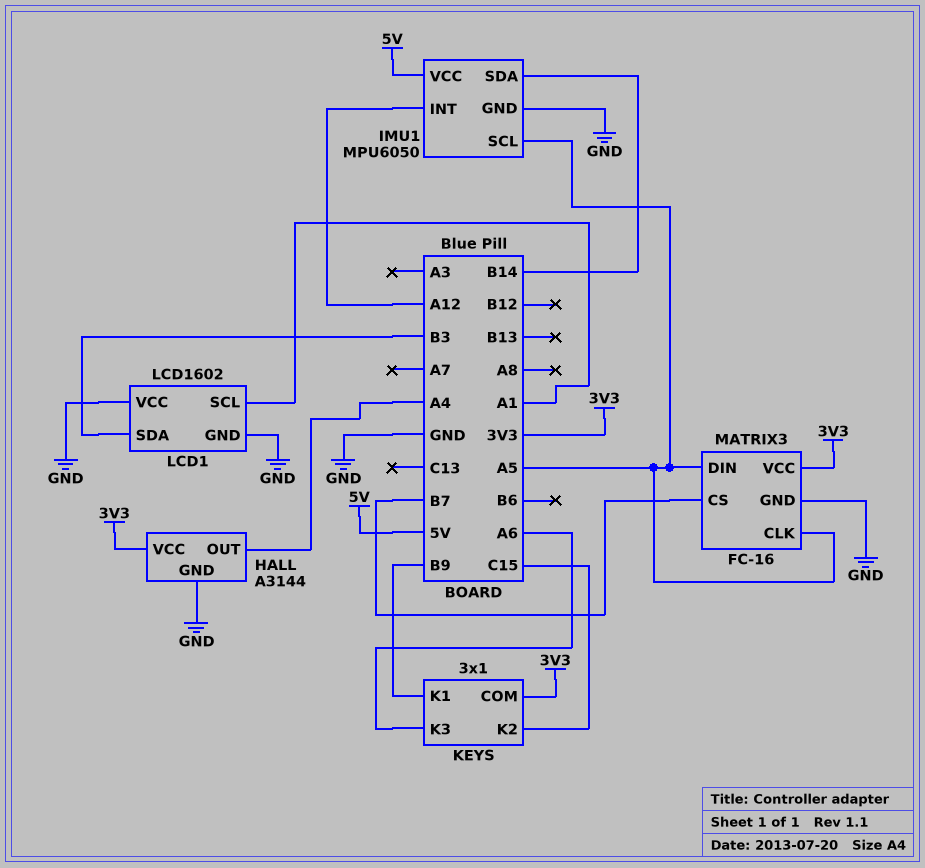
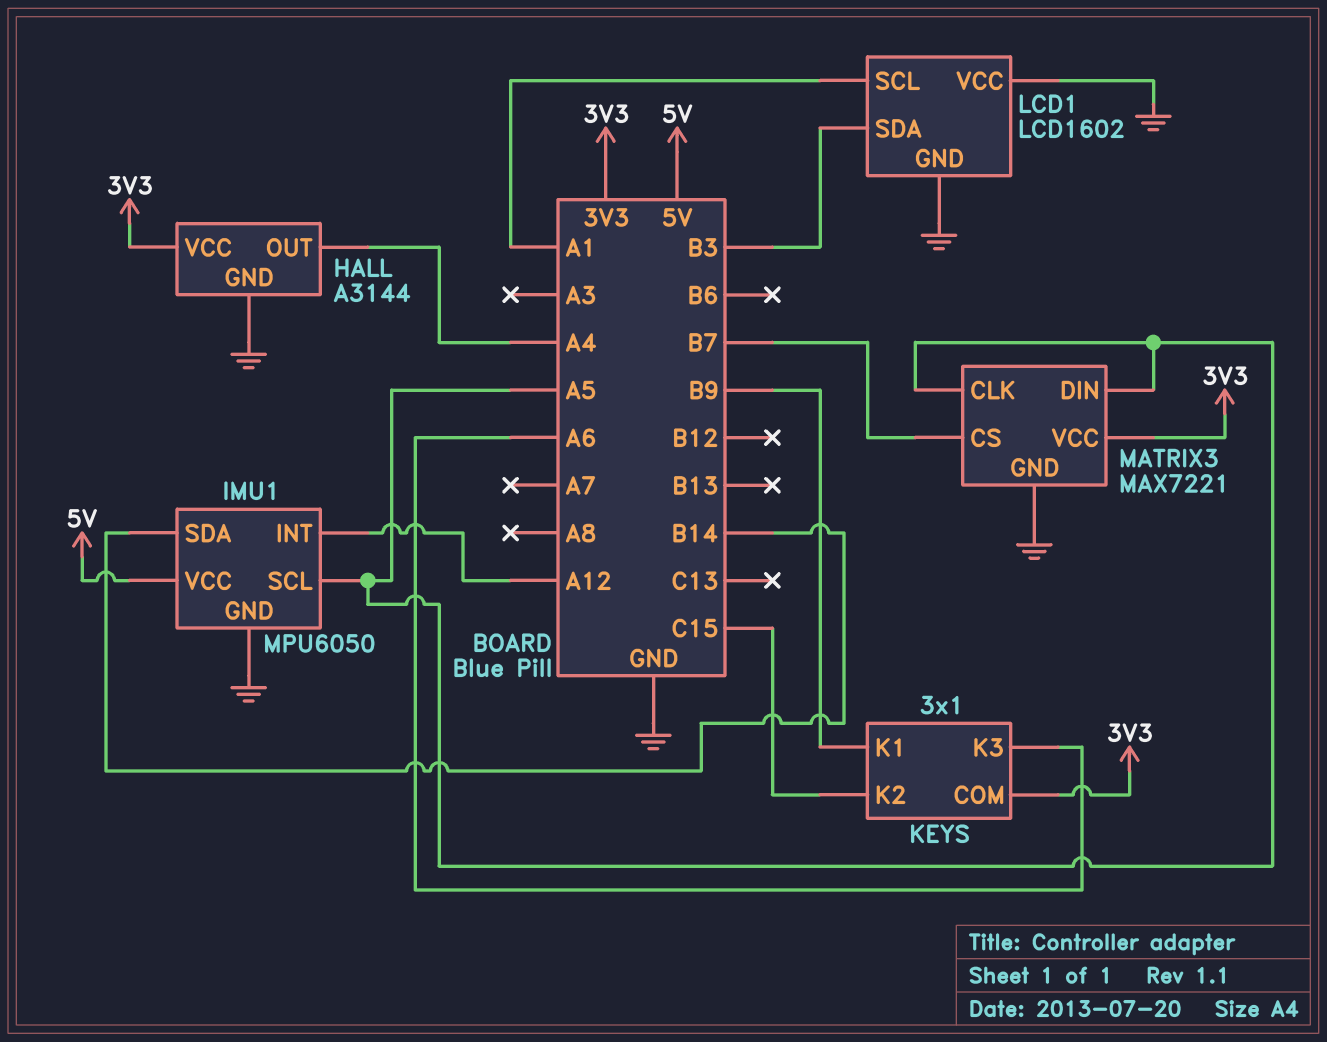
MATRIX3: FC-16 -> MAX7221

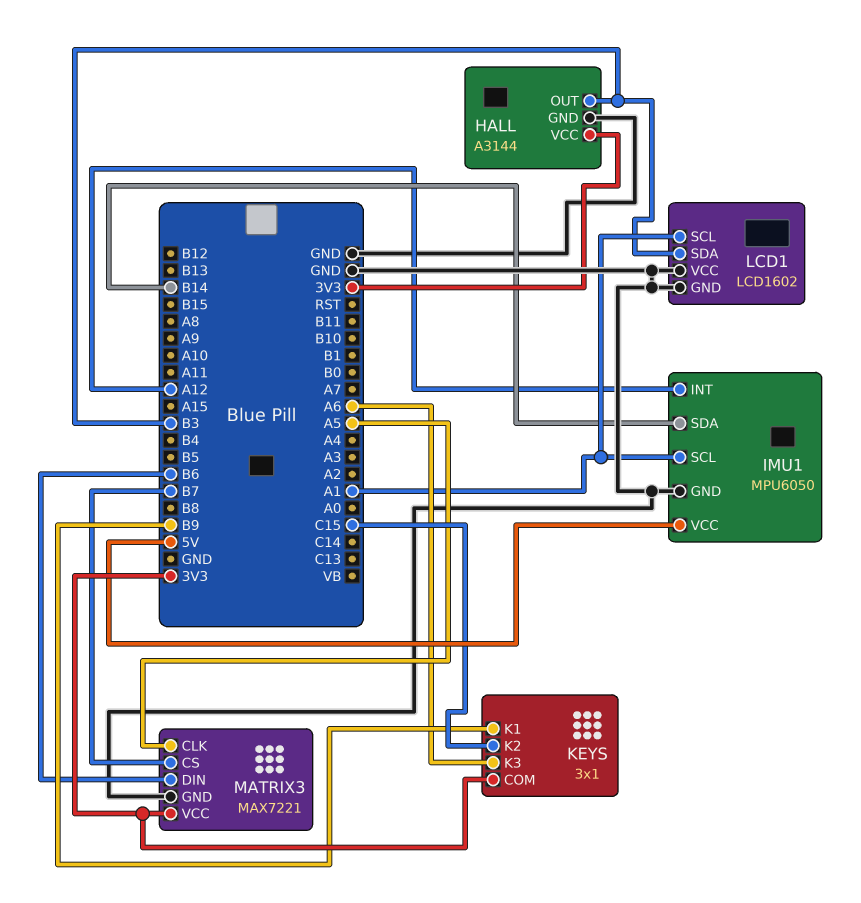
HALL pin OUT: A4 -> B3
IMU1 pin SCL: A5 -> A1
MATRIX3 pin DIN: A5 -> B6

